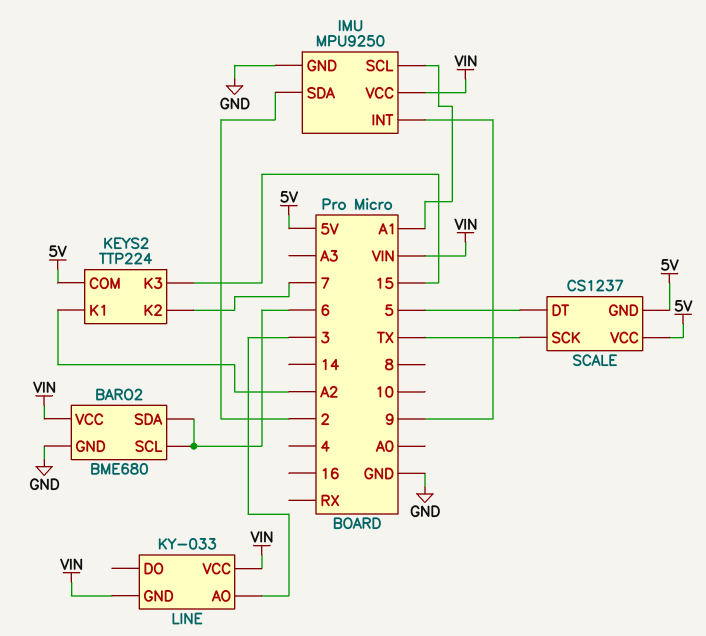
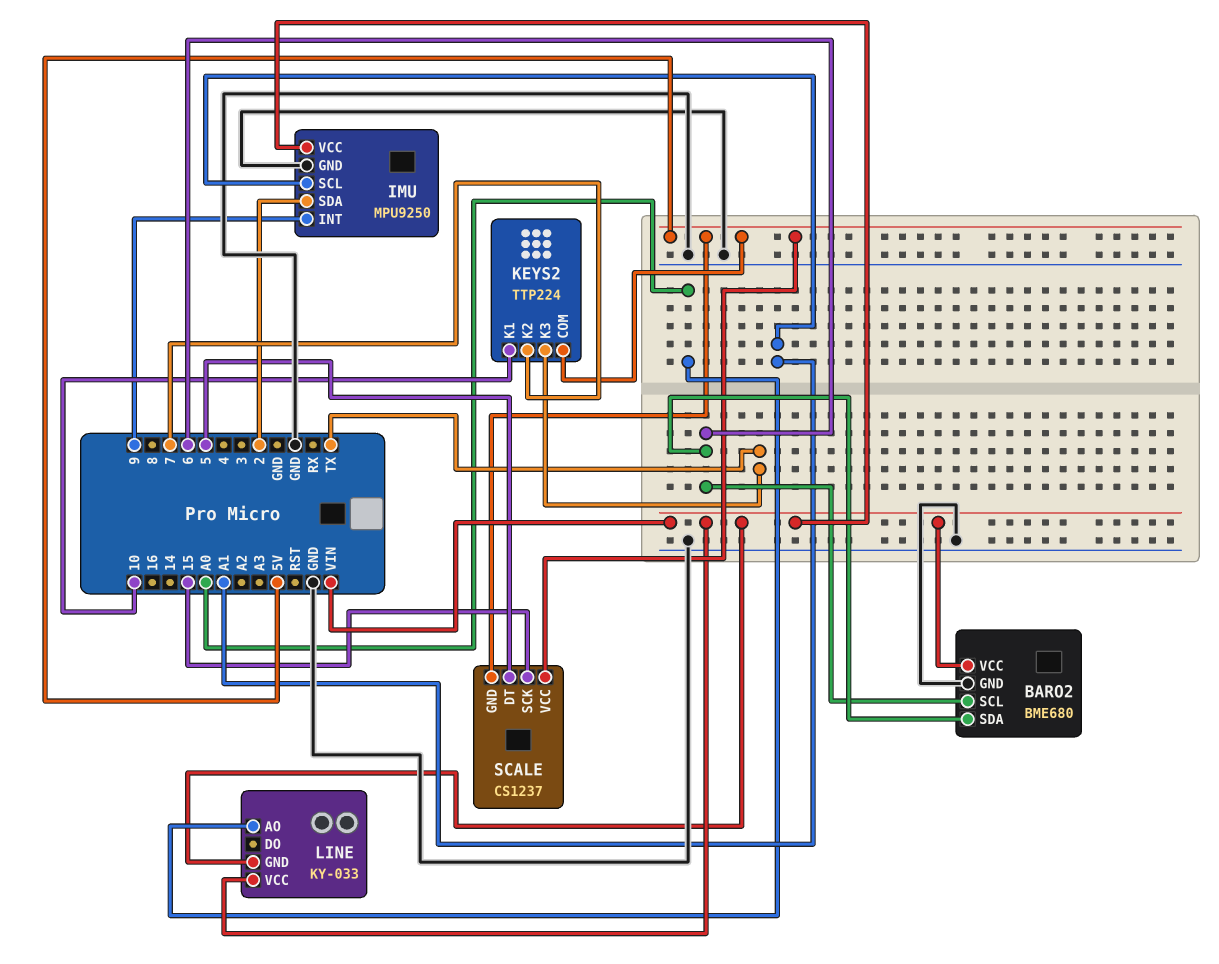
KEYS2 pin K1: A2 -> 10
KEYS2 pin K3: 15 -> TX
LINE pin AO: 3 -> A0
SCALE pin SCK: TX -> 15

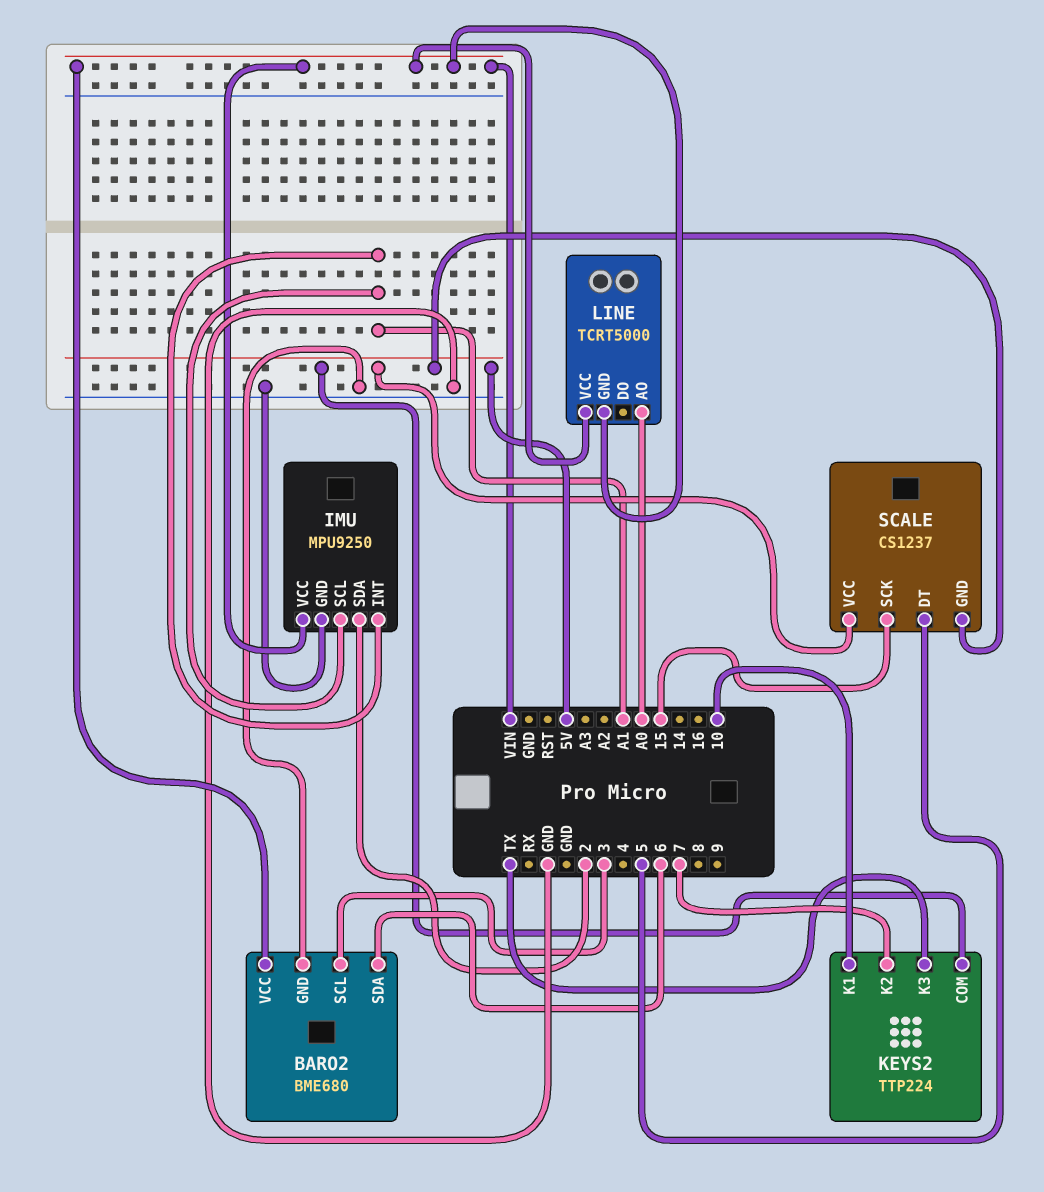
BARO2 pin SCL: 6 -> 3
IMU pin INT: 9 -> A1
LINE: KY-033 -> TCRT5000

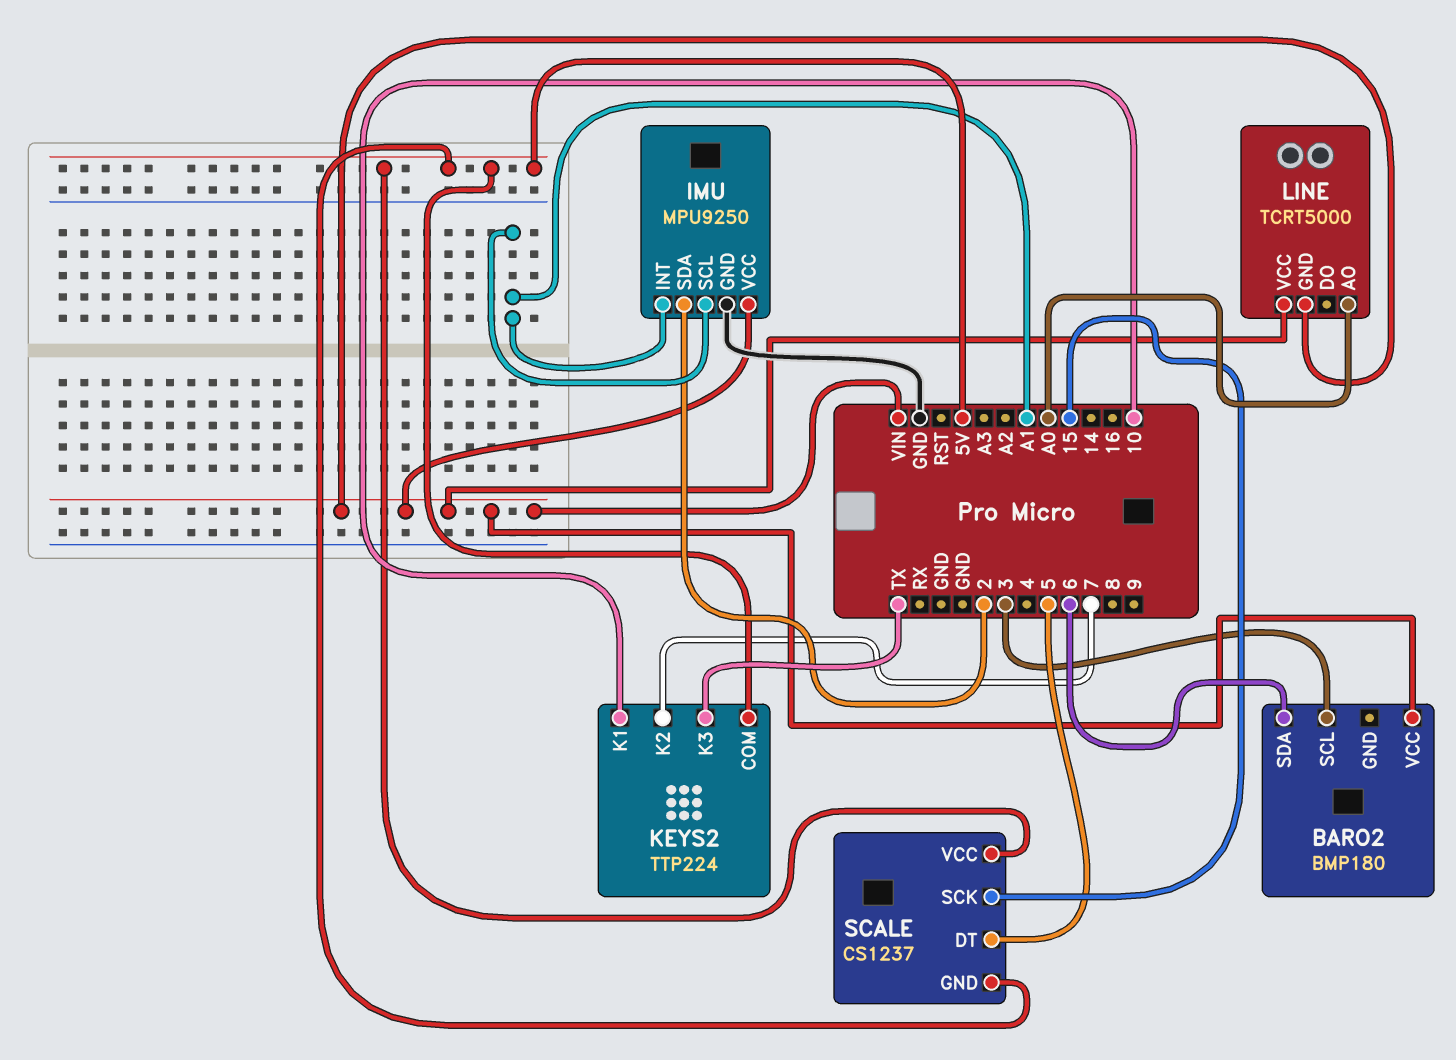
BARO2: BME680 -> BMP180
BARO2 pin GND: GND -> none

